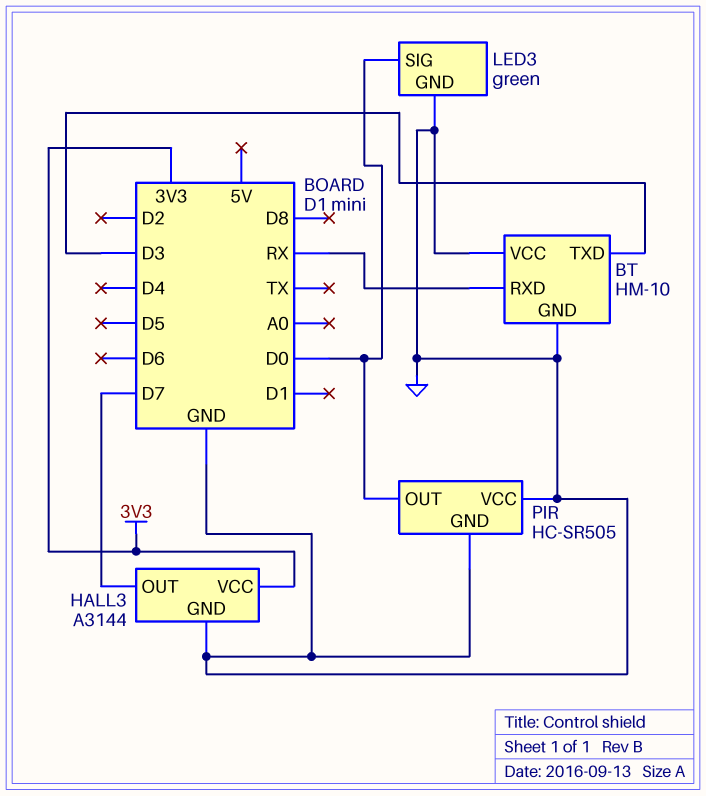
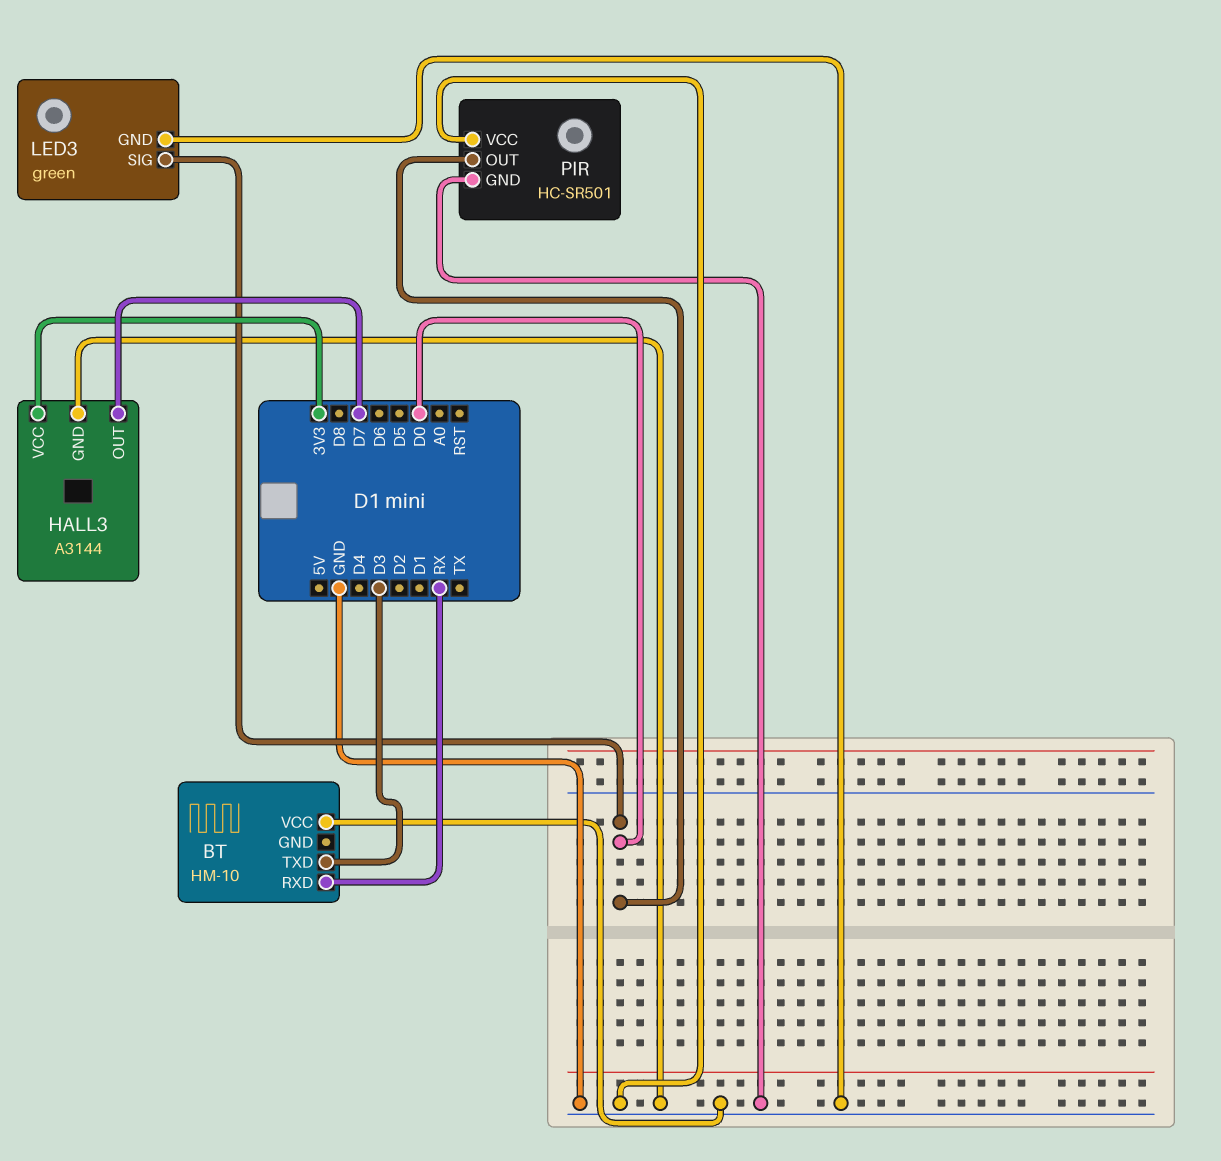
BT pin GND: GND -> none
PIR: HC-SR505 -> HC-SR501

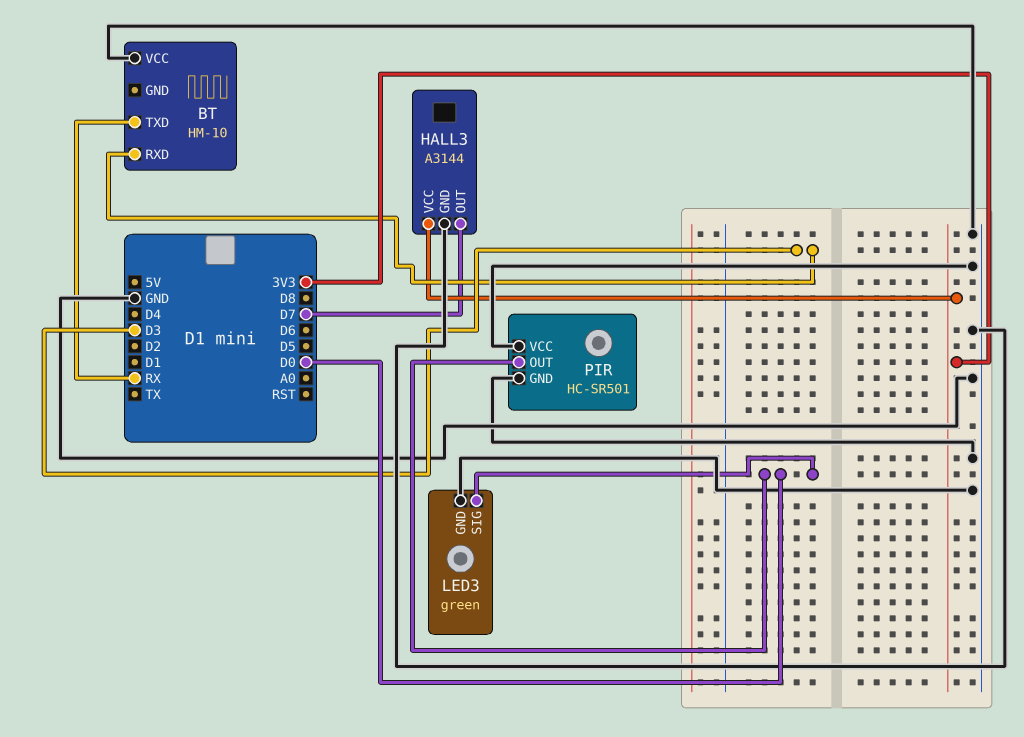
BT pin RXD: RX -> D3
BT pin TXD: D3 -> RX

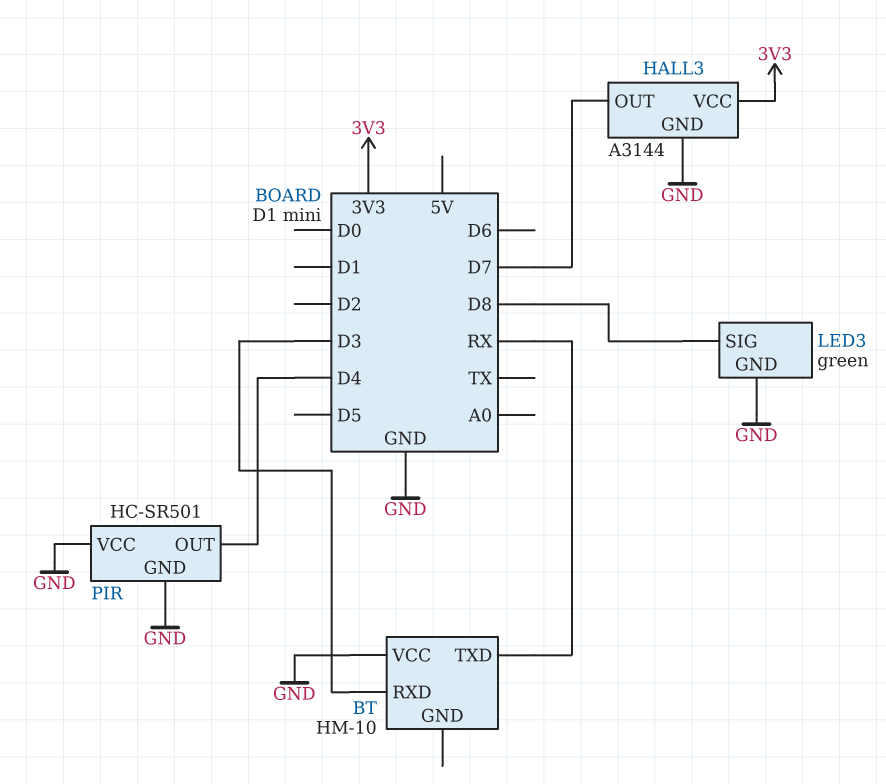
LED3 pin SIG: D0 -> D8
PIR pin OUT: D0 -> D4

